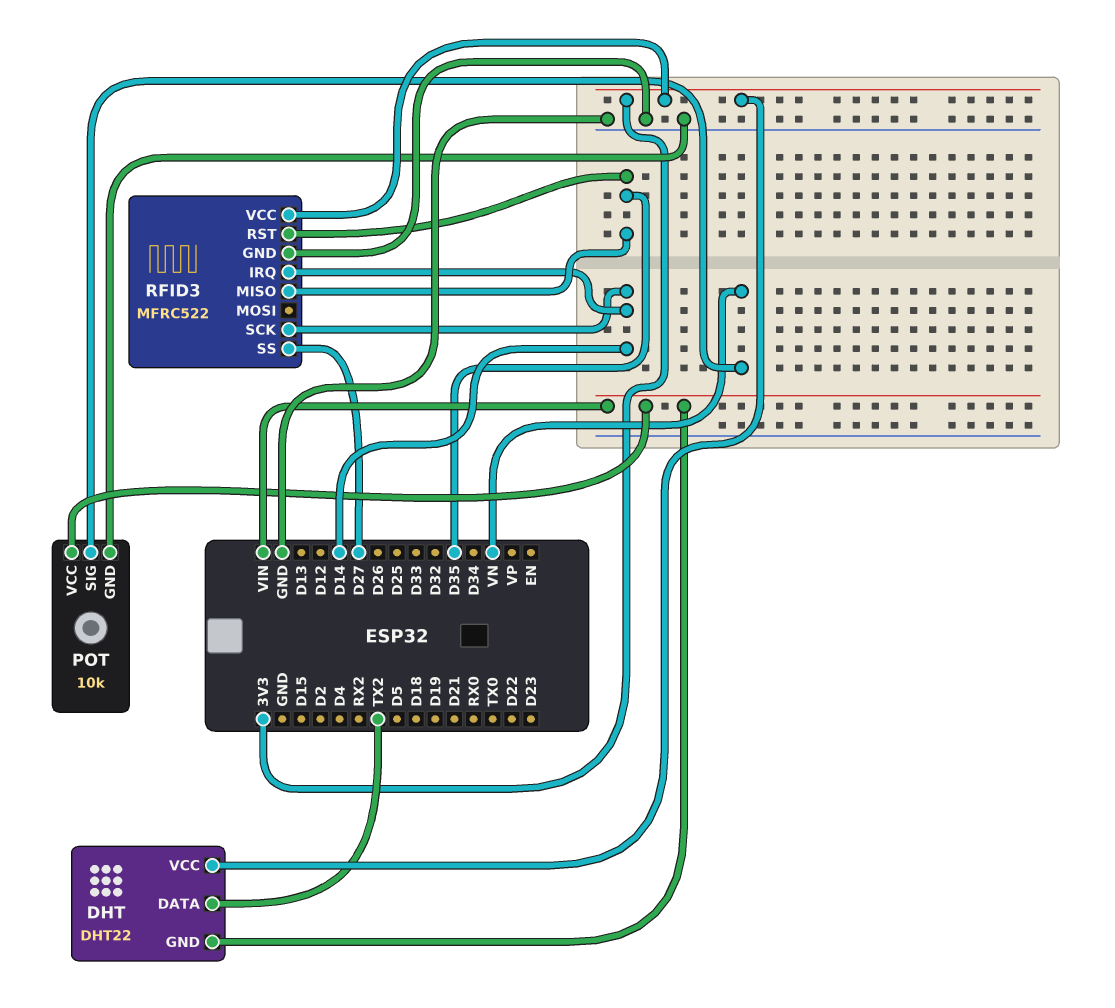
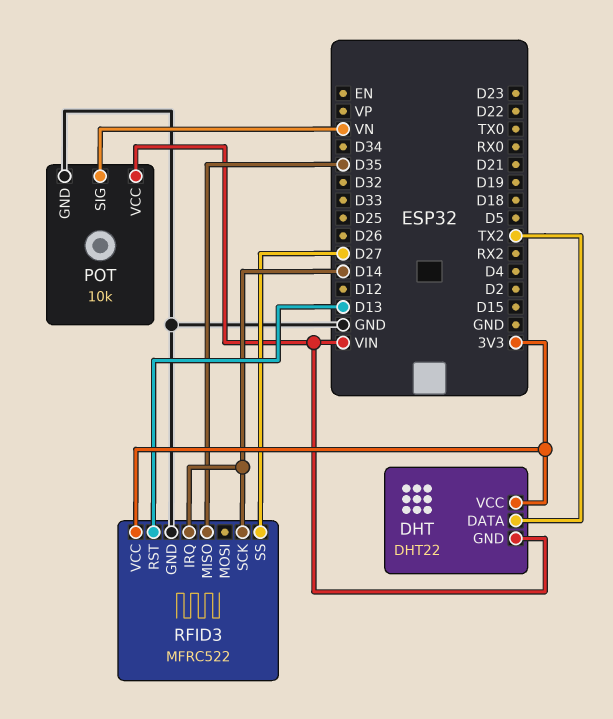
RFID3 pin RST: D35 -> D13

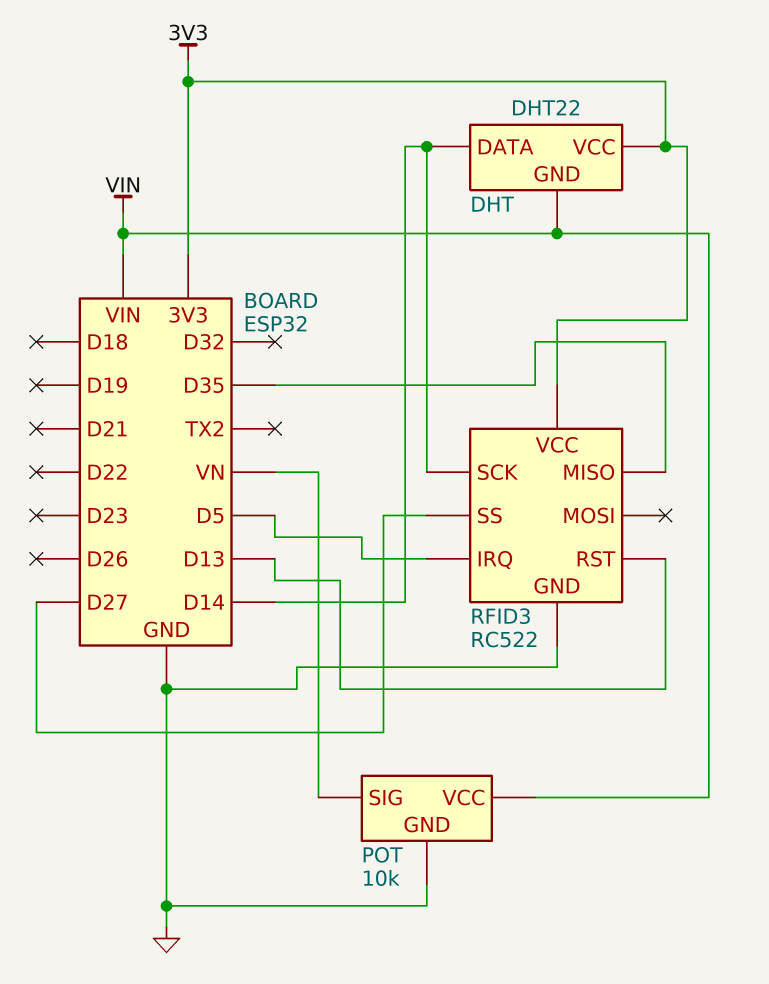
DHT pin DATA: TX2 -> D14
RFID3: MFRC522 -> RC522
RFID3 pin IRQ: D14 -> D5

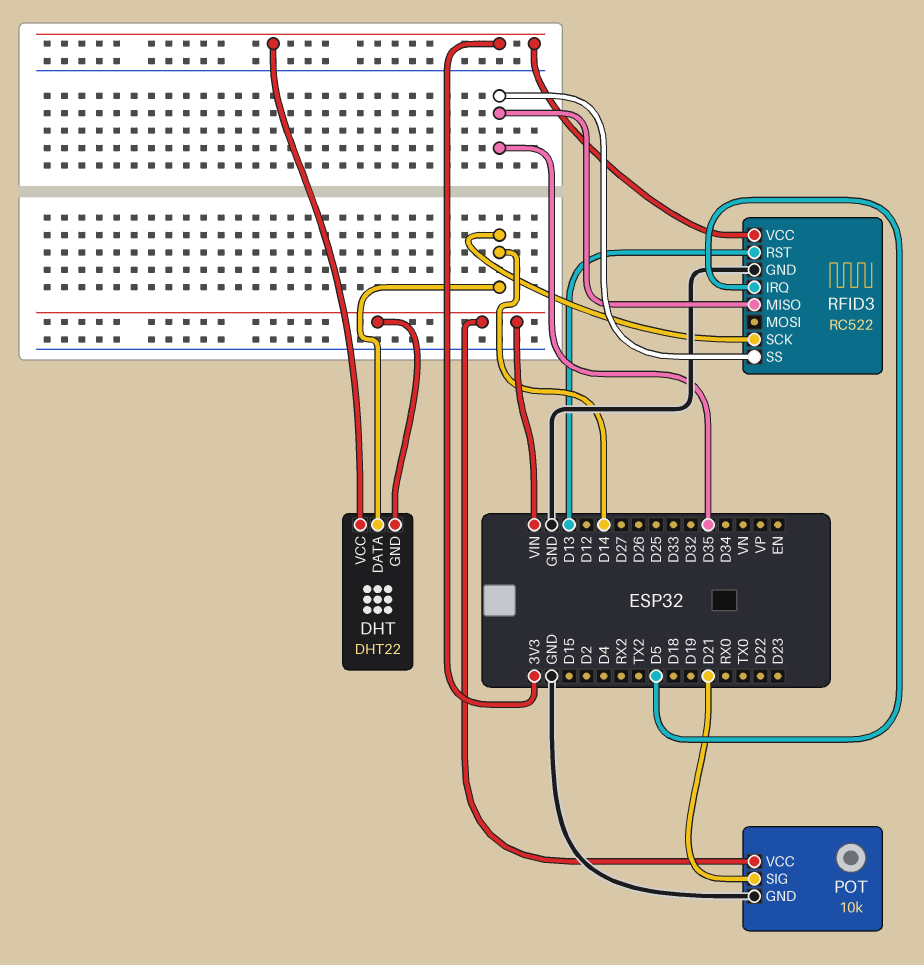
POT pin SIG: VN -> D21
RFID3 pin SS: D27 -> D35

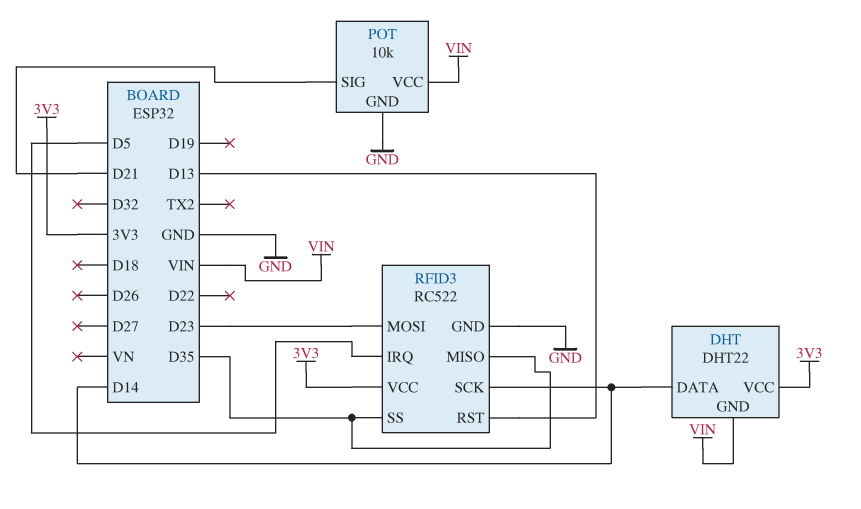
RFID3 pin MOSI: none -> D23

